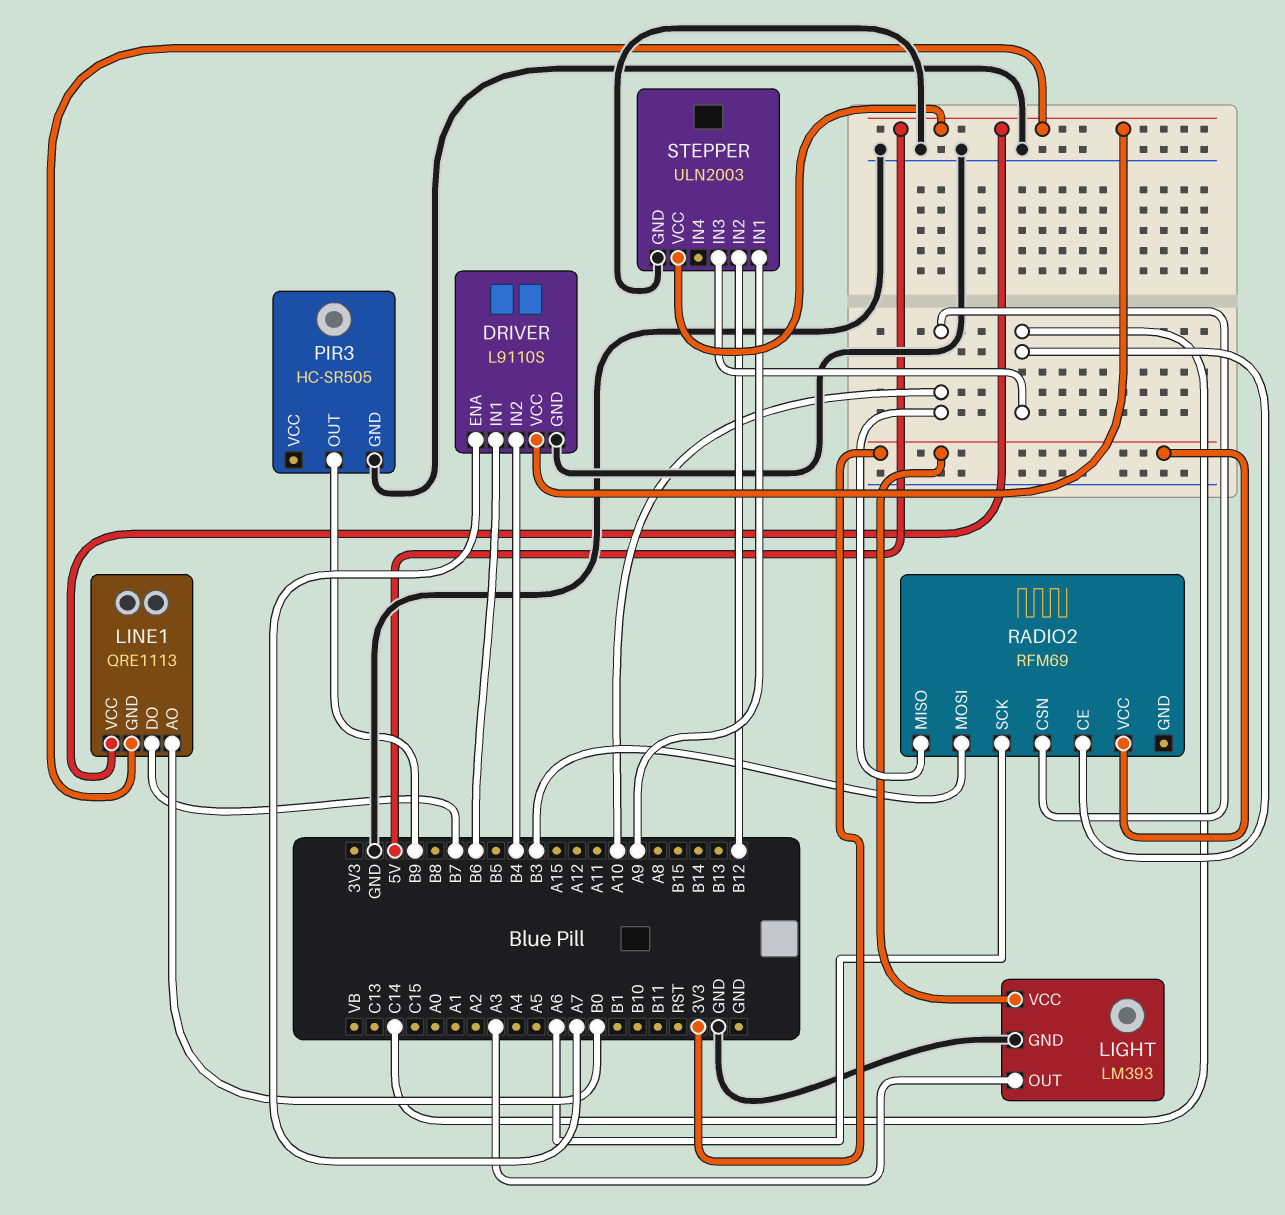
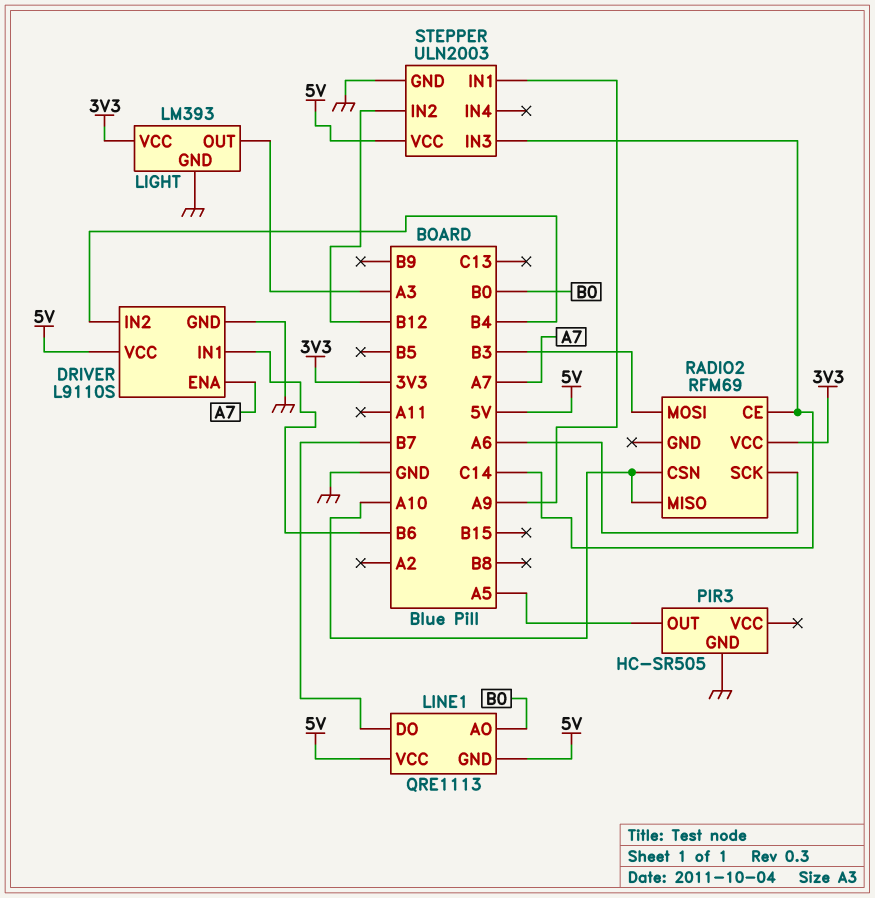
PIR3 pin OUT: B9 -> A5

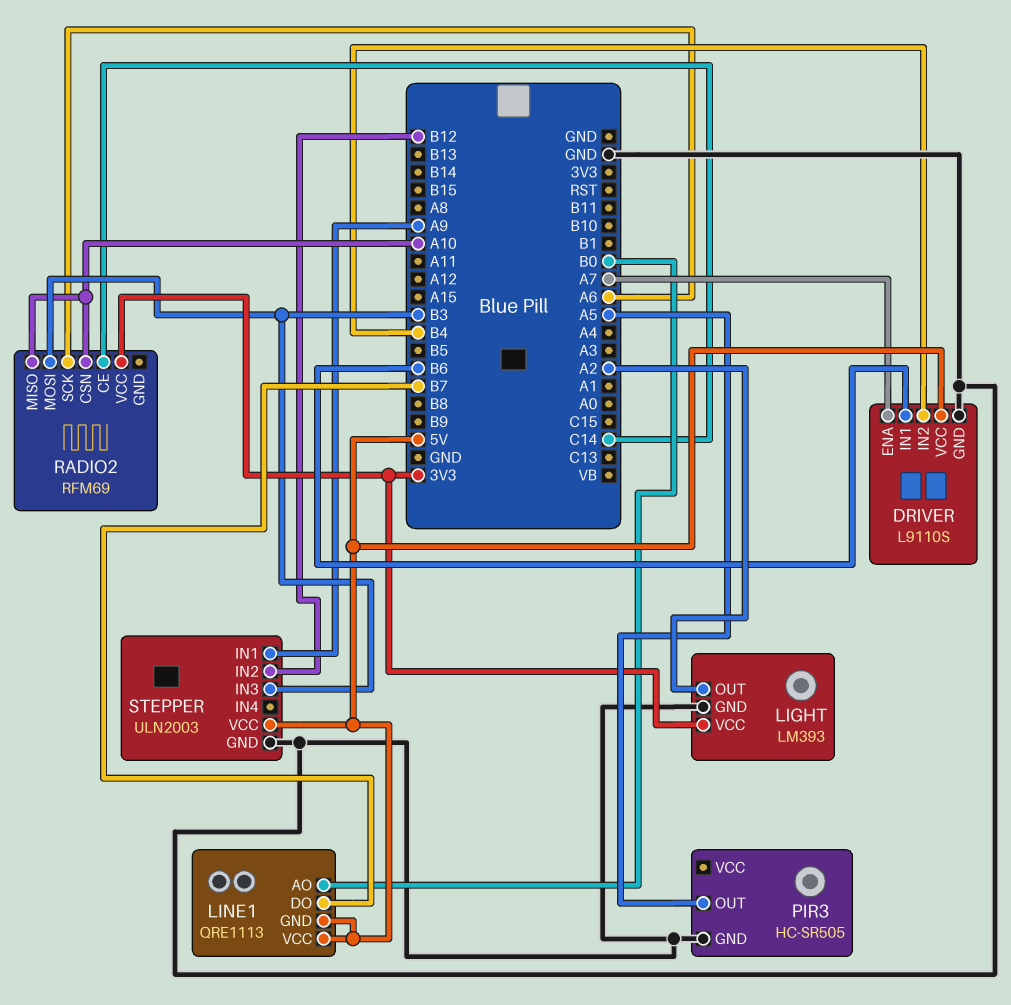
LIGHT pin OUT: A3 -> A2
STEPPER pin IN3: C14 -> B3

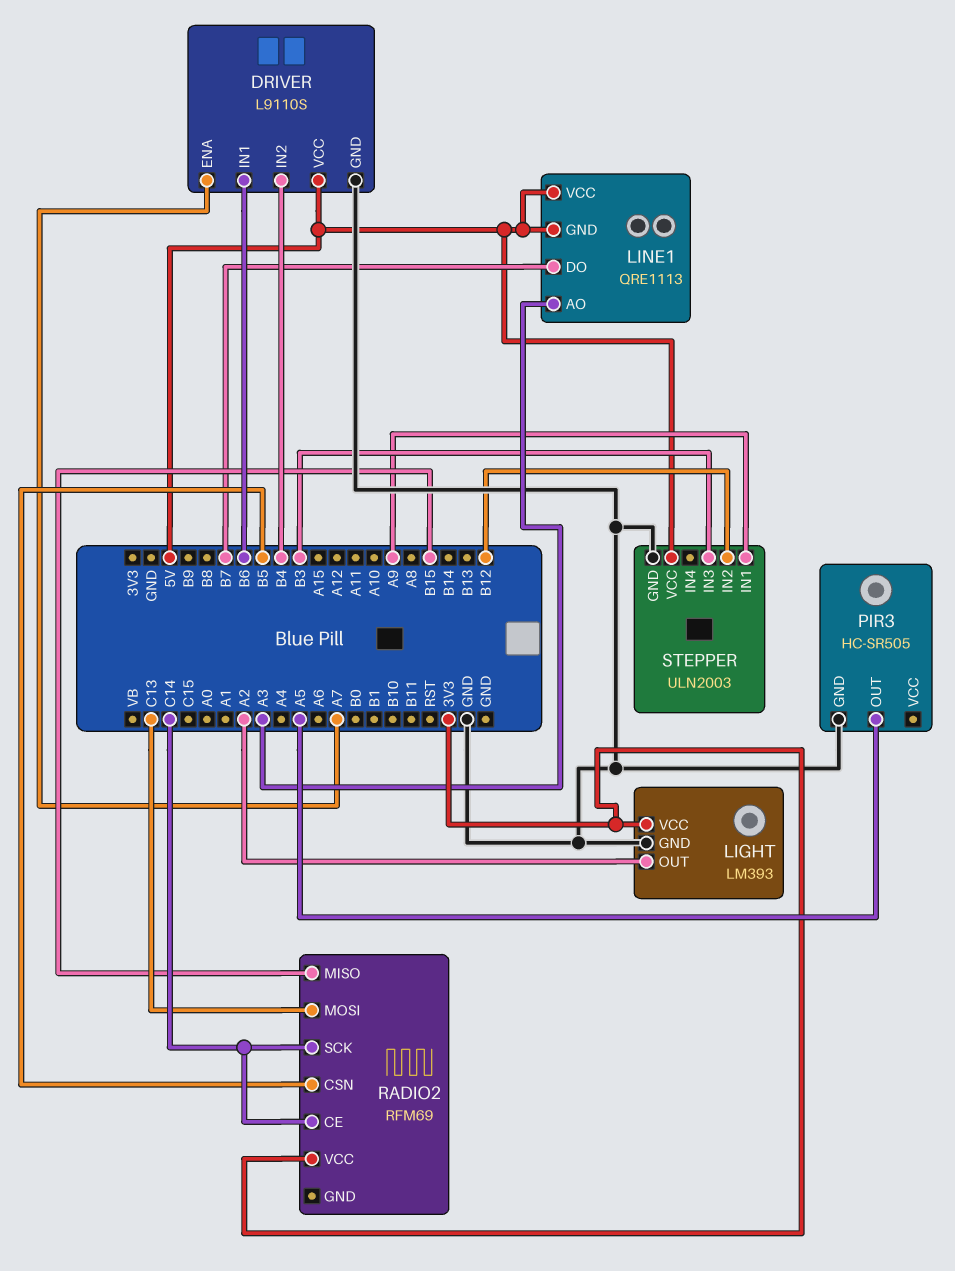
LINE1 pin AO: B0 -> A3
RADIO2 pin CSN: A10 -> B5
RADIO2 pin MISO: A10 -> B15
RADIO2 pin MOSI: B3 -> C13
RADIO2 pin SCK: A6 -> C14

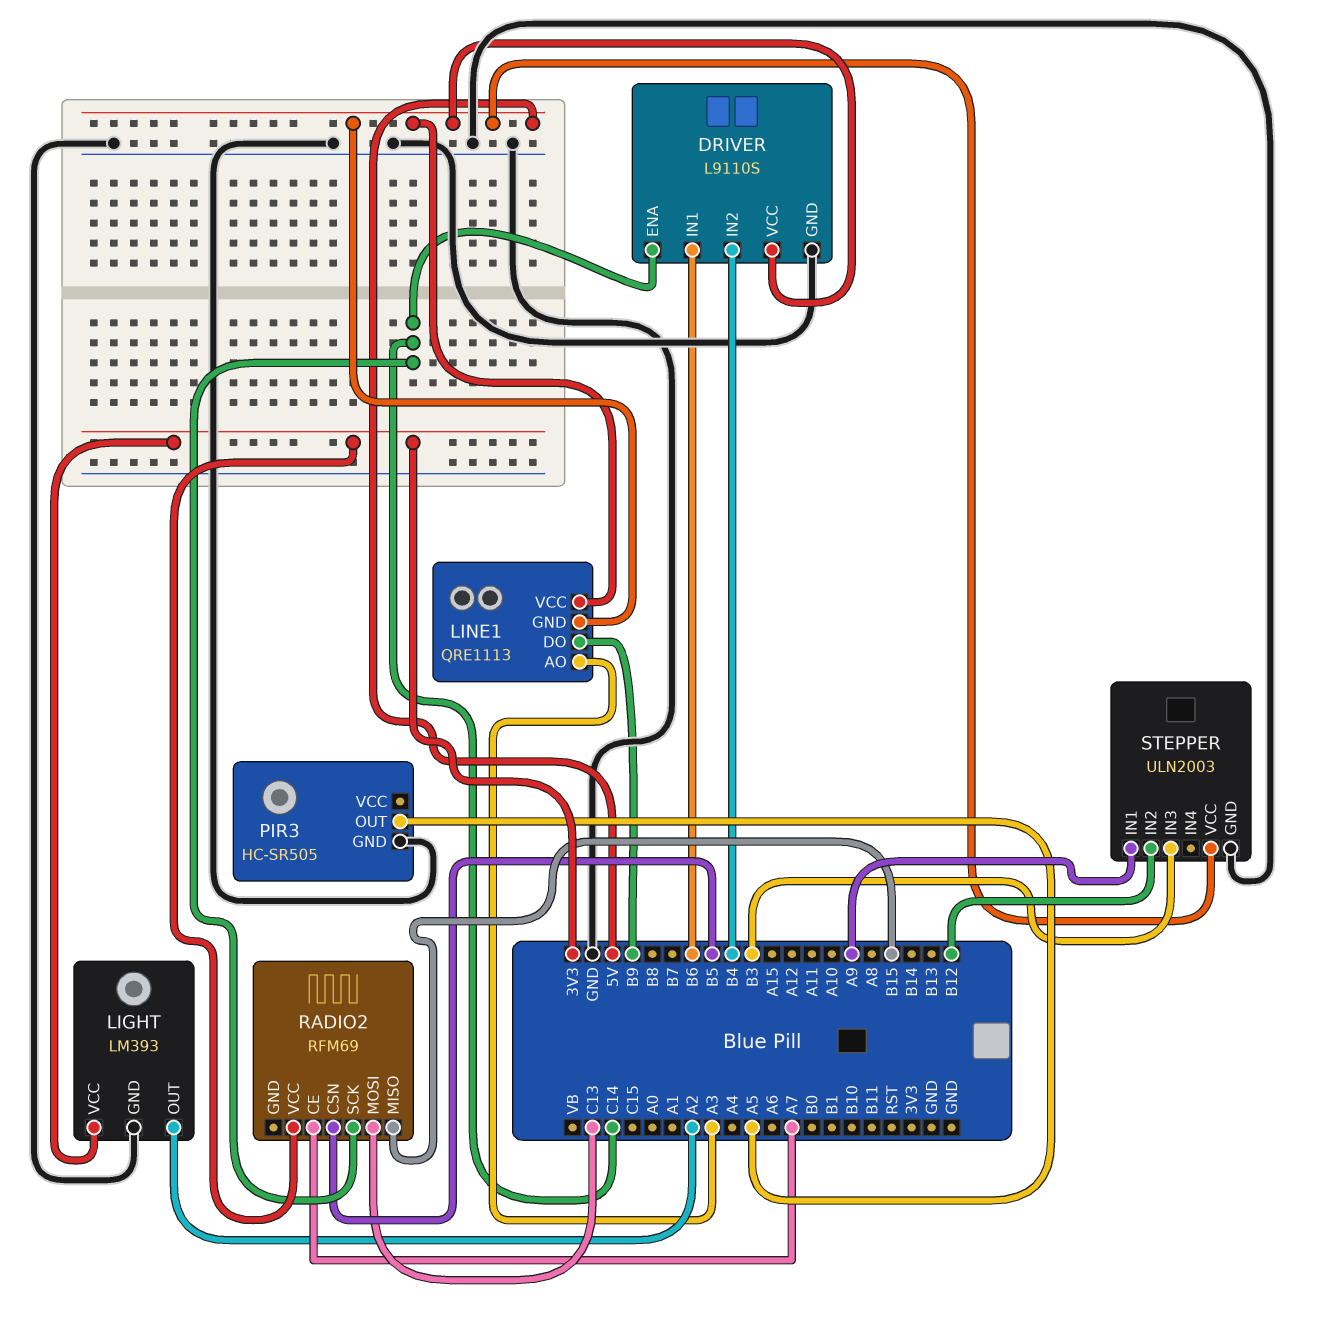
DRIVER pin ENA: A7 -> C14
LINE1 pin DO: B7 -> B9
RADIO2 pin CE: C14 -> A7

